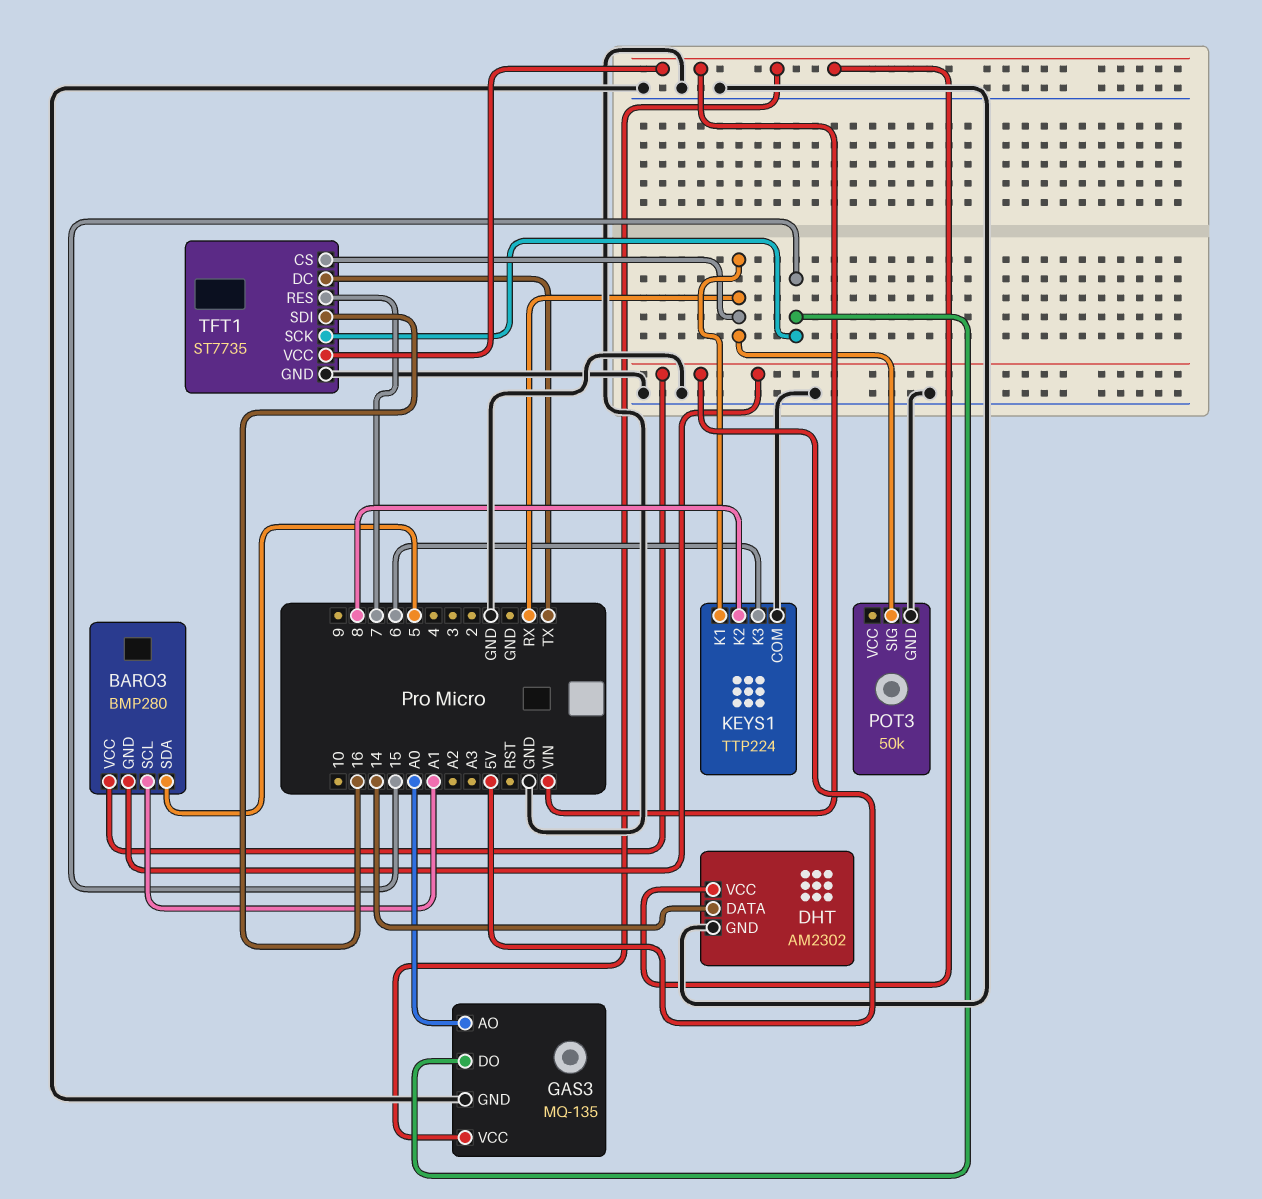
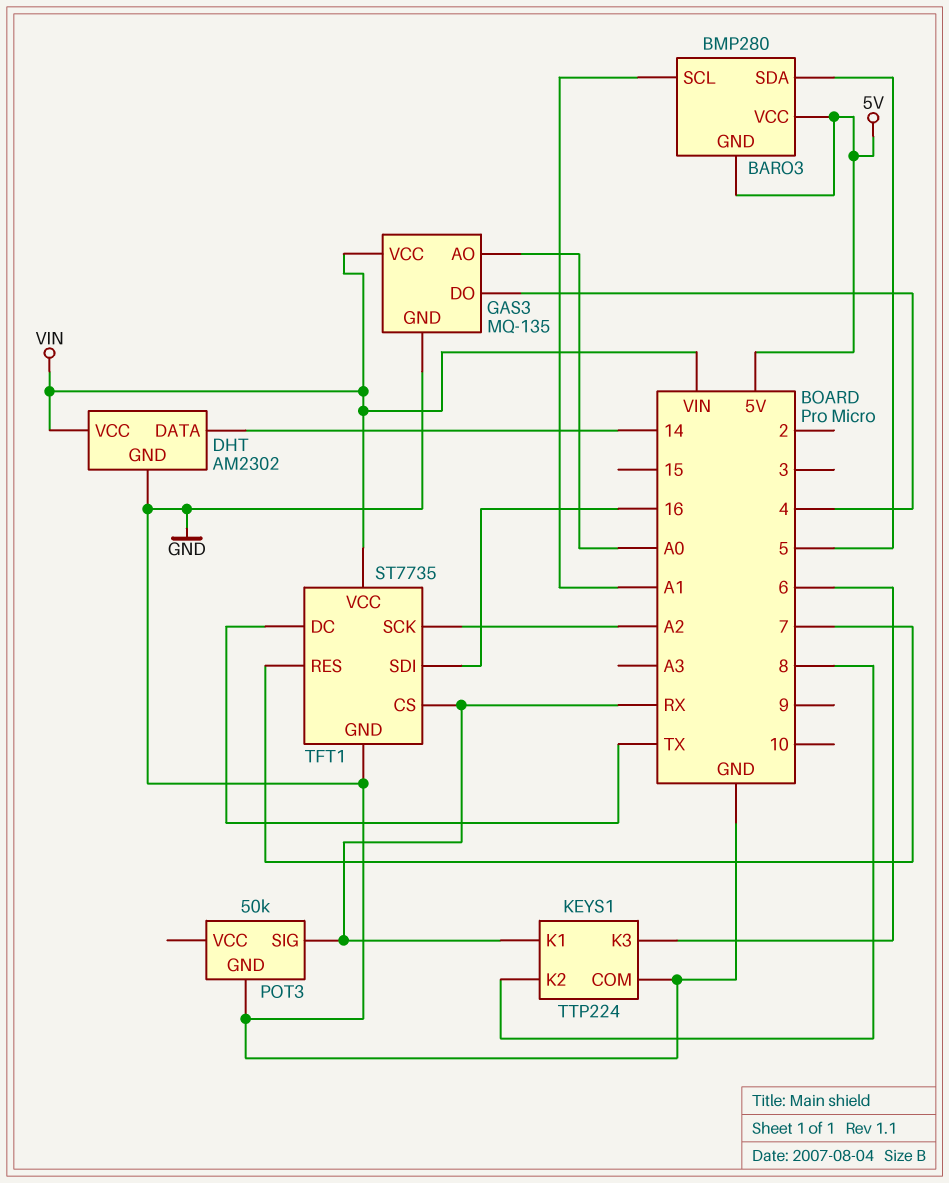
GAS3 pin DO: 15 -> 4
TFT1 pin SCK: 15 -> A2

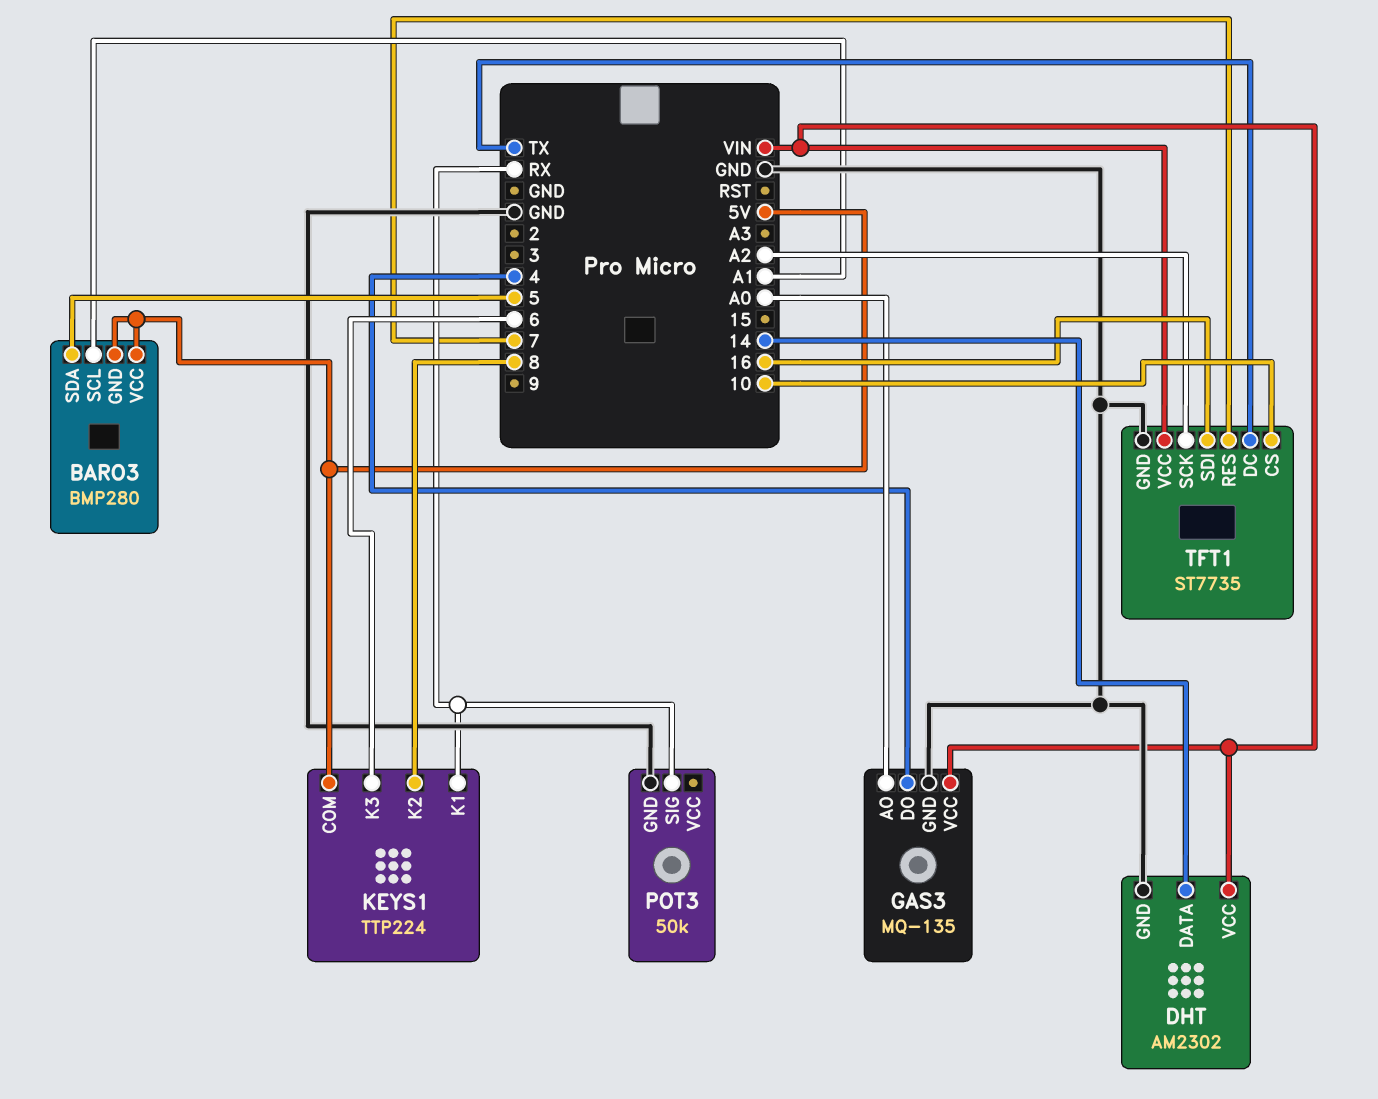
KEYS1 pin COM: GND -> 5V
TFT1 pin CS: RX -> 10

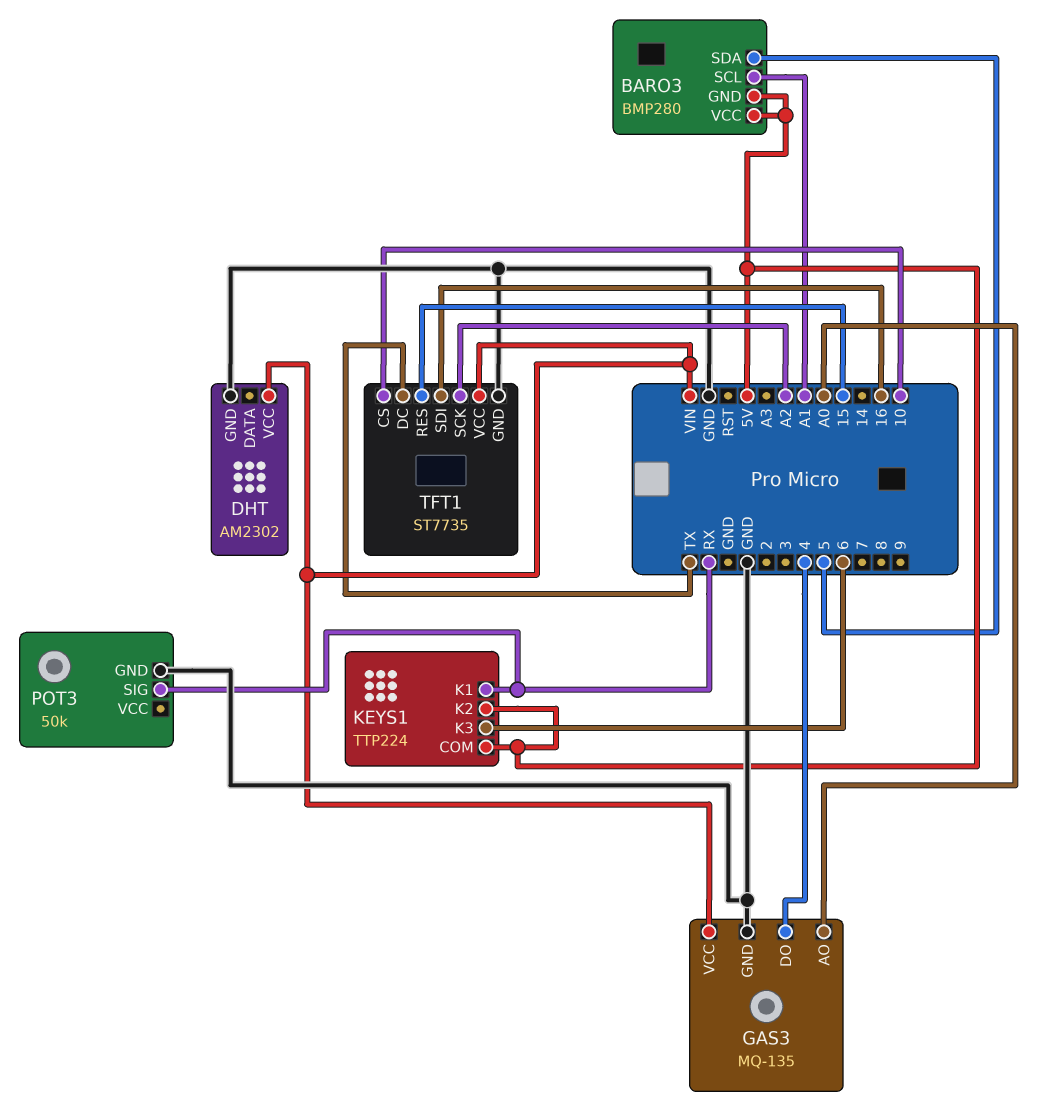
DHT pin DATA: 14 -> none
KEYS1 pin K2: 8 -> 5V
TFT1 pin RES: 7 -> 15

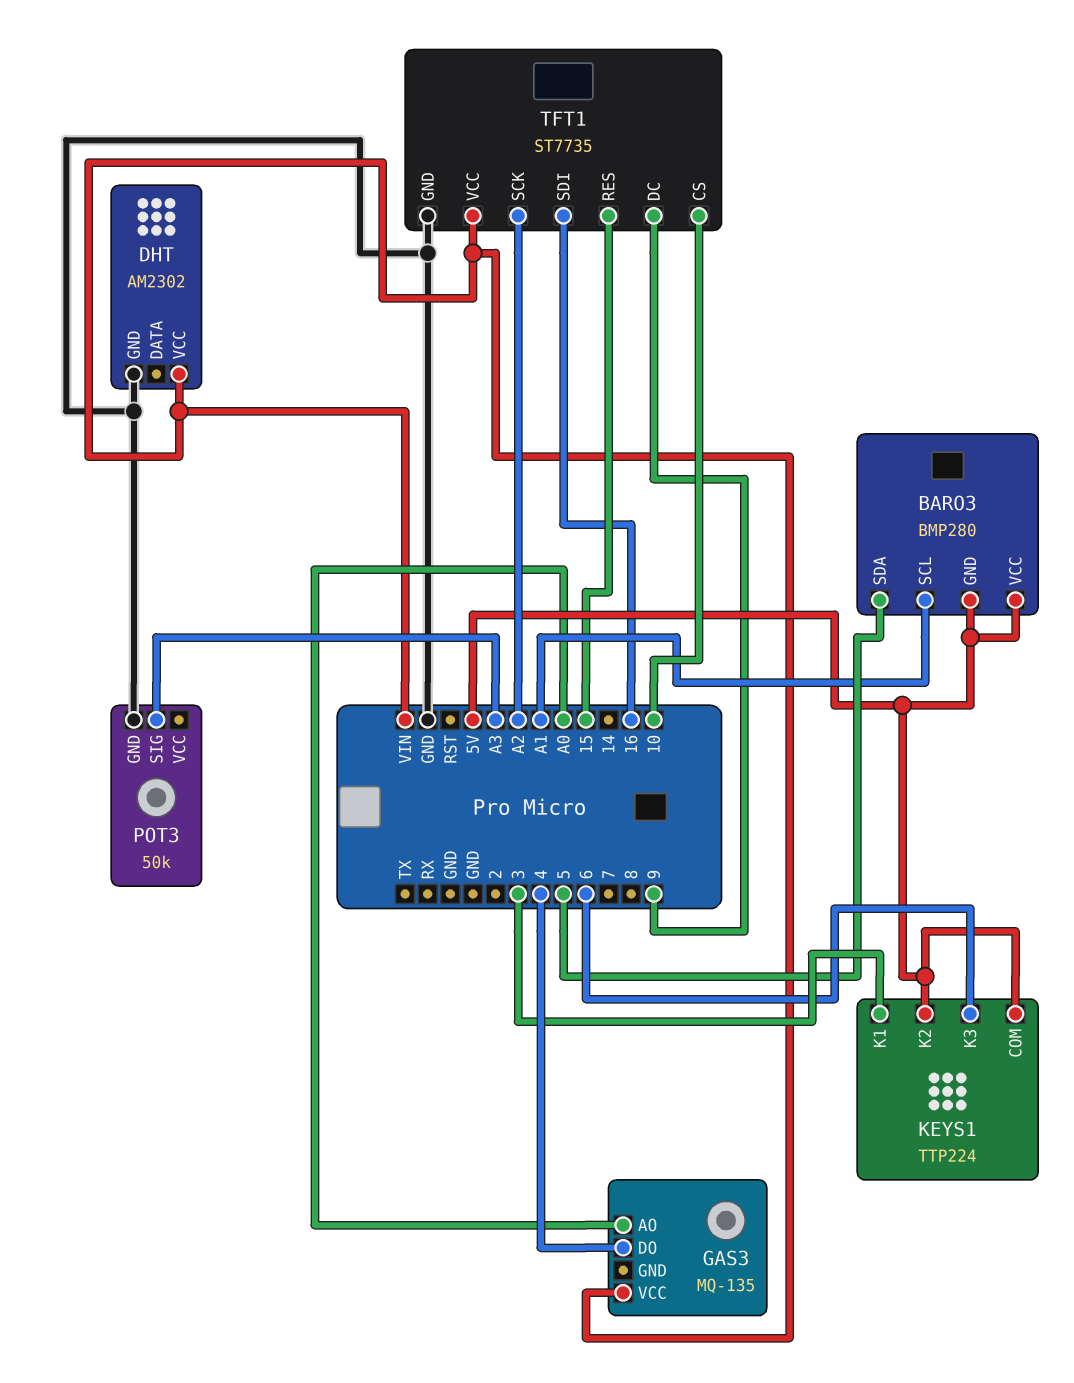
GAS3 pin GND: GND -> none
KEYS1 pin K1: RX -> 3
POT3 pin SIG: RX -> A3
TFT1 pin DC: TX -> 9

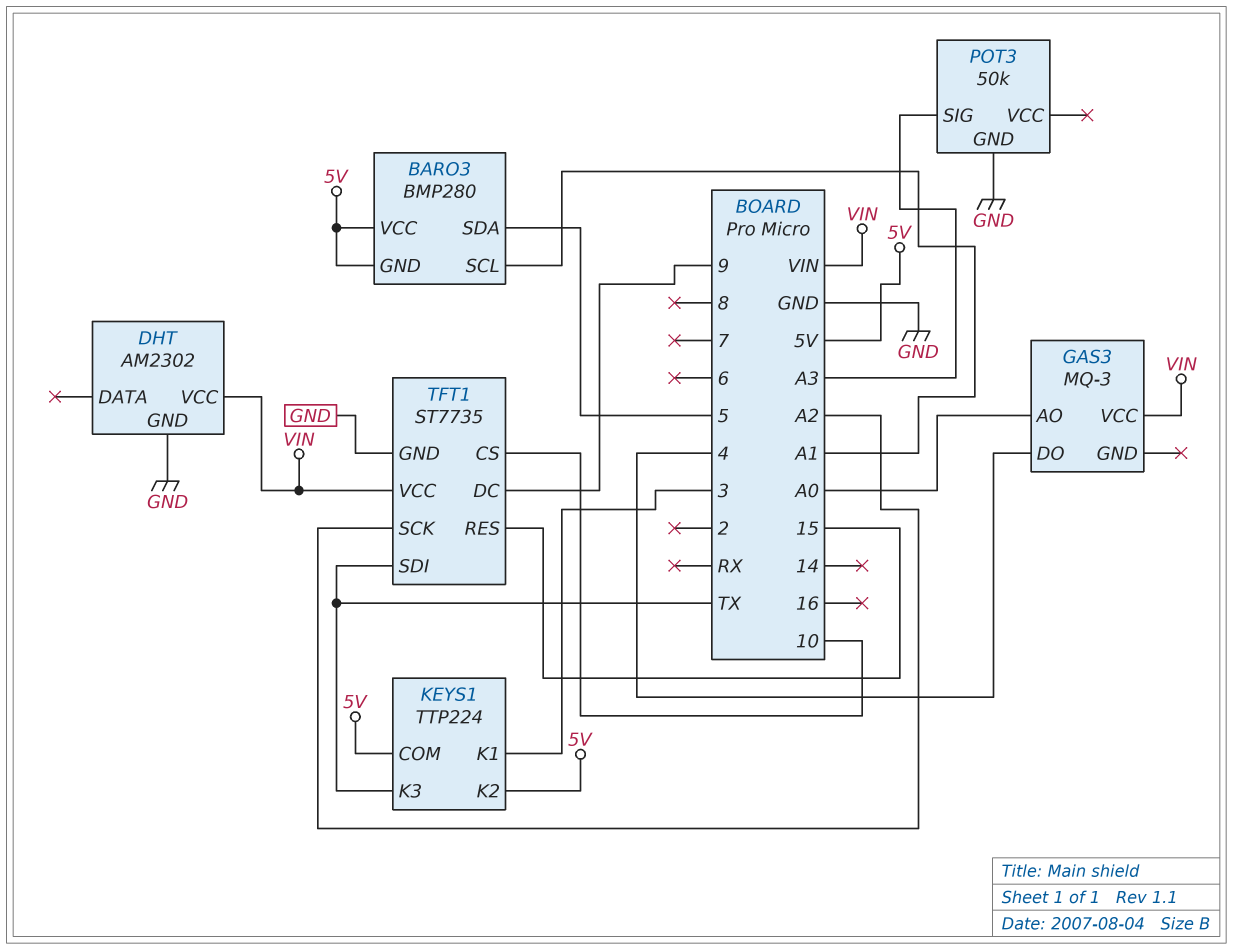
GAS3: MQ-135 -> MQ-3
KEYS1 pin K3: 6 -> TX
TFT1 pin SDI: 16 -> TX

